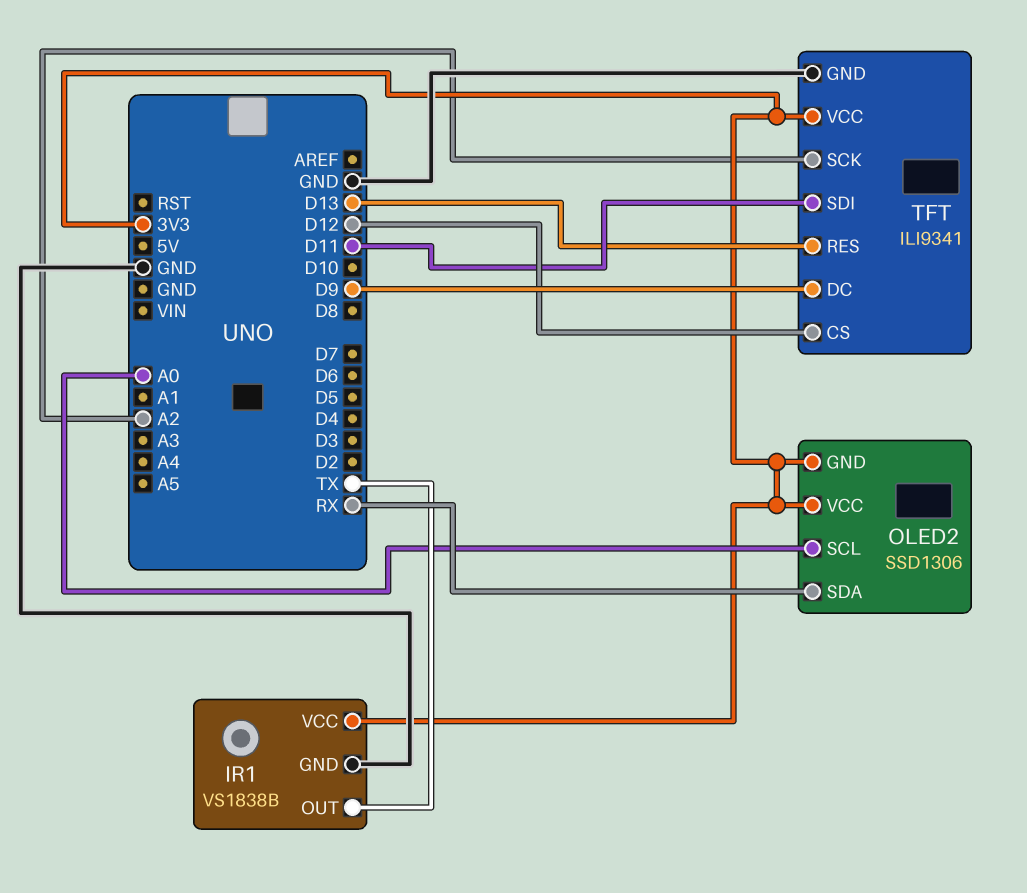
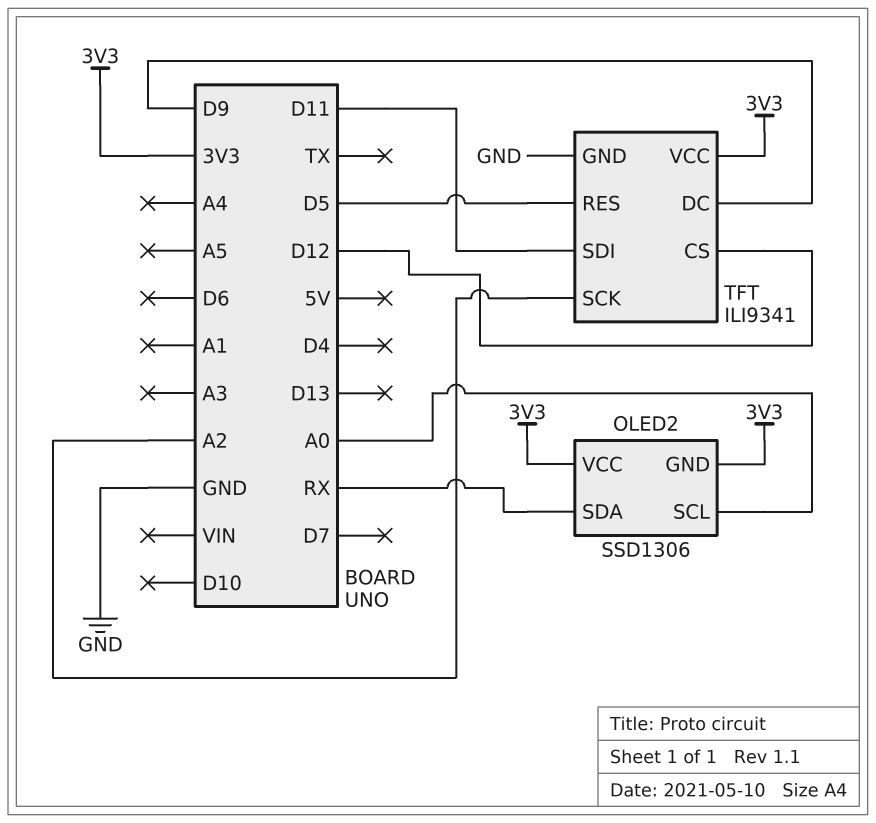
IR1: VS1838B -> none
IR1 pin GND: GND -> none
IR1 pin OUT: TX -> none
IR1 pin VCC: 3V3 -> none
TFT pin RES: D13 -> D5

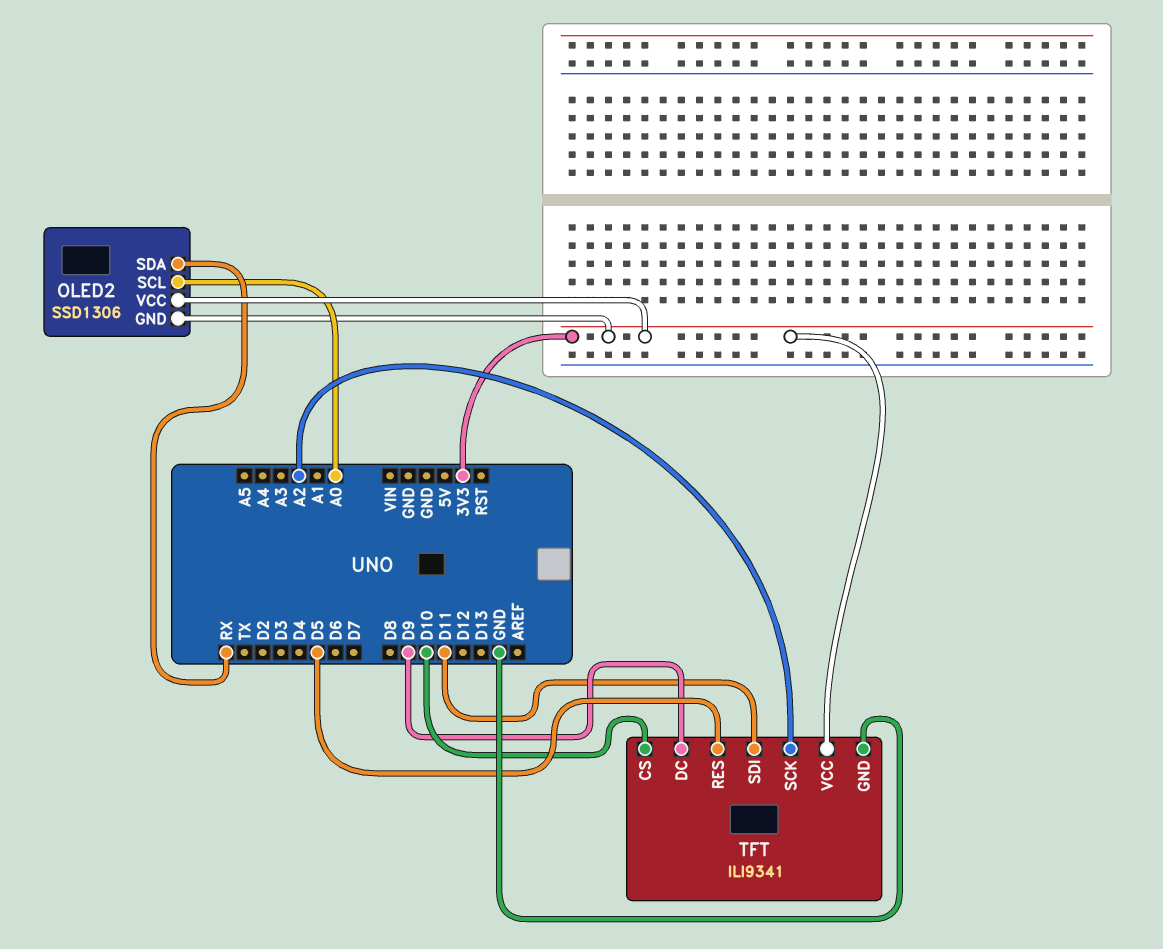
TFT pin CS: D12 -> D10

